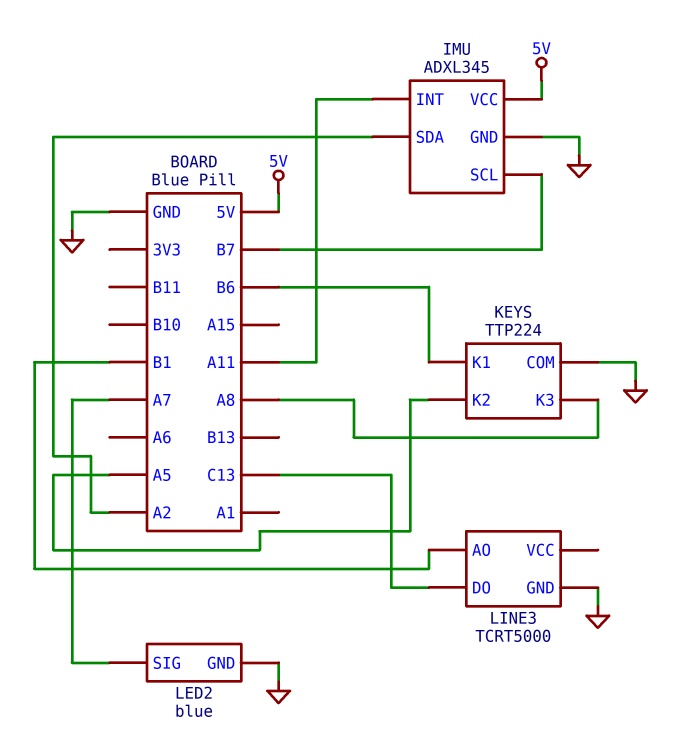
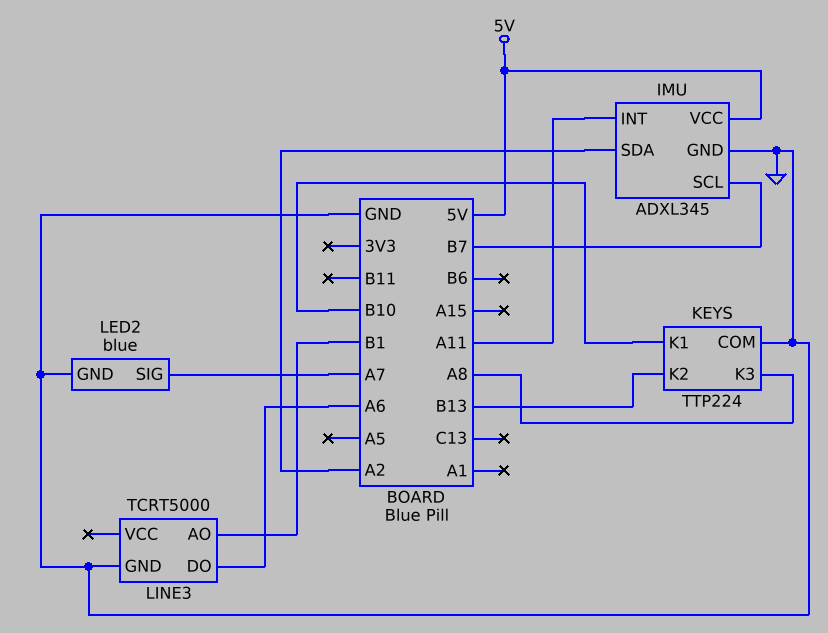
KEYS pin K1: B6 -> B10
KEYS pin K2: A5 -> B13
LINE3 pin DO: C13 -> A6

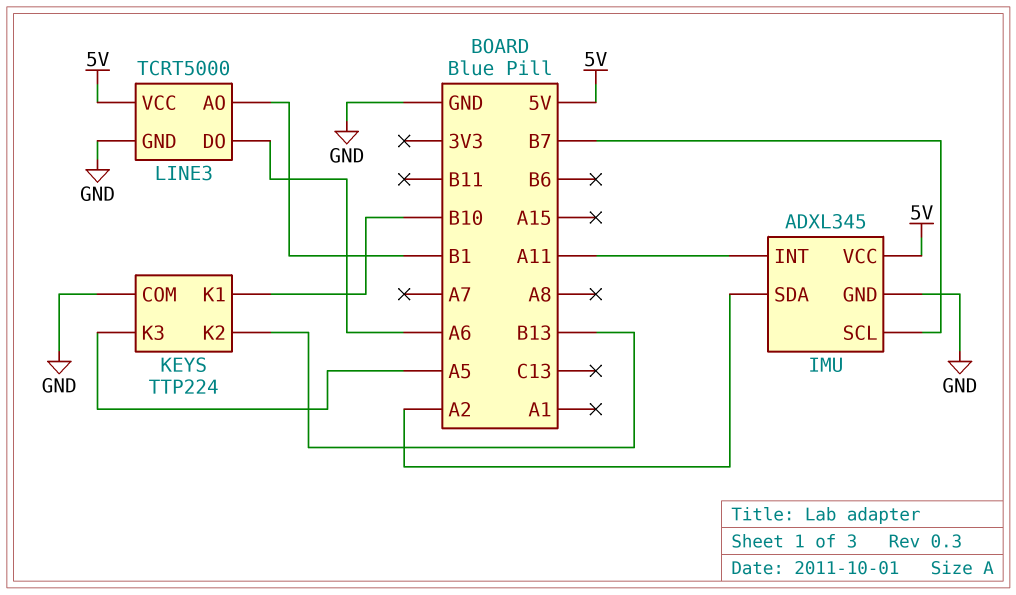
KEYS pin K3: A8 -> A5
LED2: blue -> none
LED2 pin GND: GND -> none
LED2 pin SIG: A7 -> none
LINE3 pin VCC: none -> 5V

